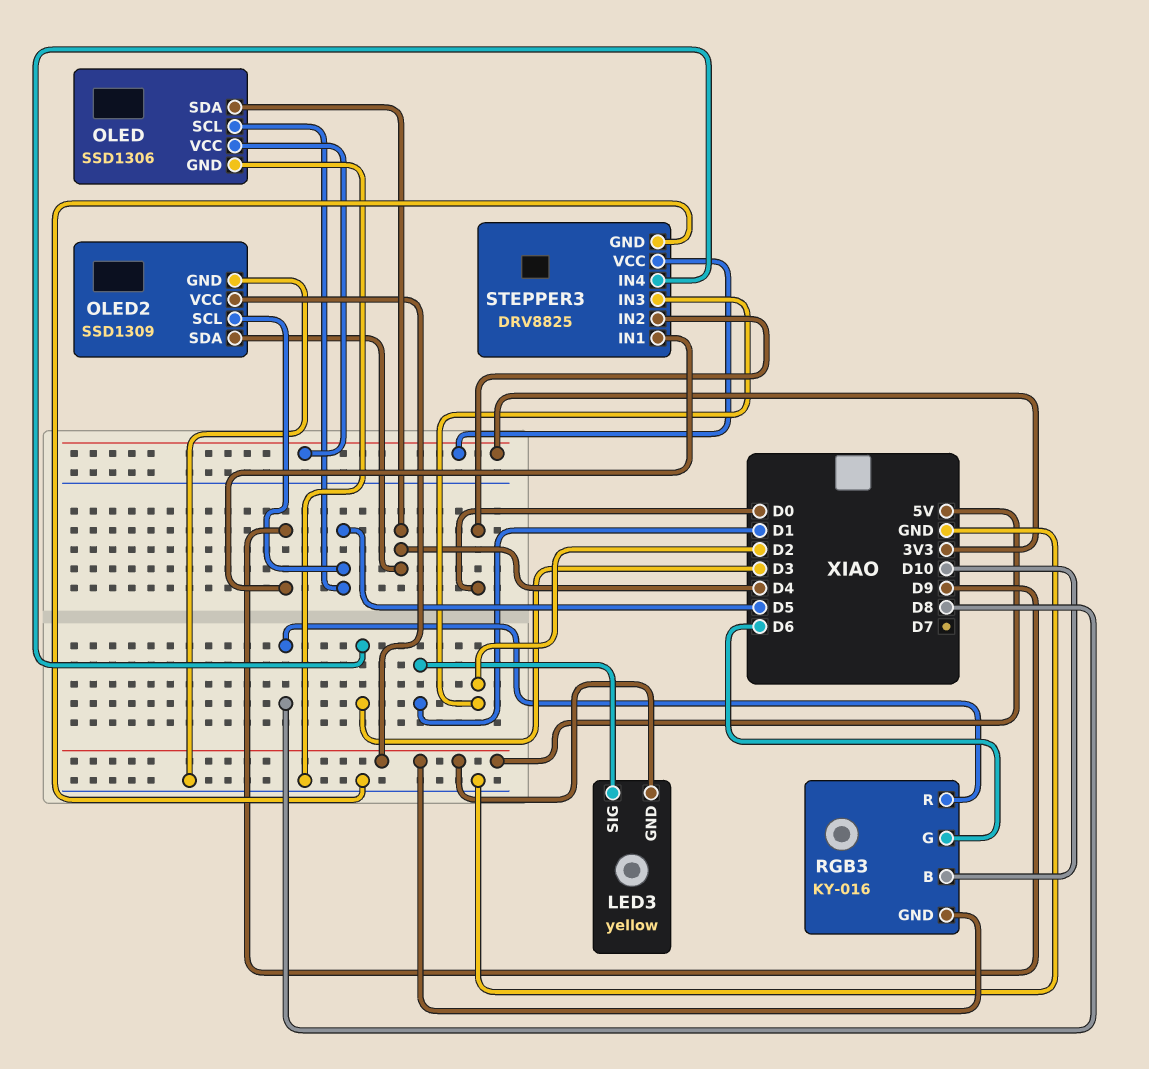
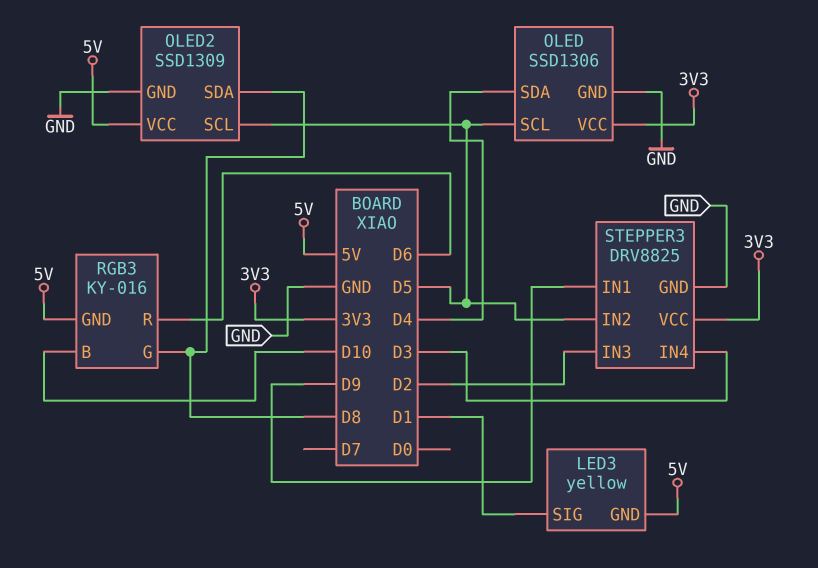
OLED2 pin SDA: D4 -> D8
RGB3 pin G: D6 -> D8
RGB3 pin R: D8 -> D6
STEPPER3 pin IN2: D0 -> D5

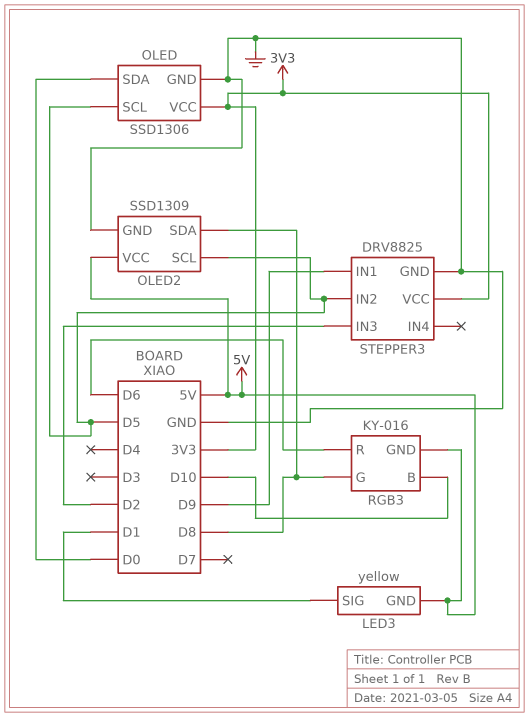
OLED pin SDA: D4 -> D0
STEPPER3 pin IN4: D3 -> none

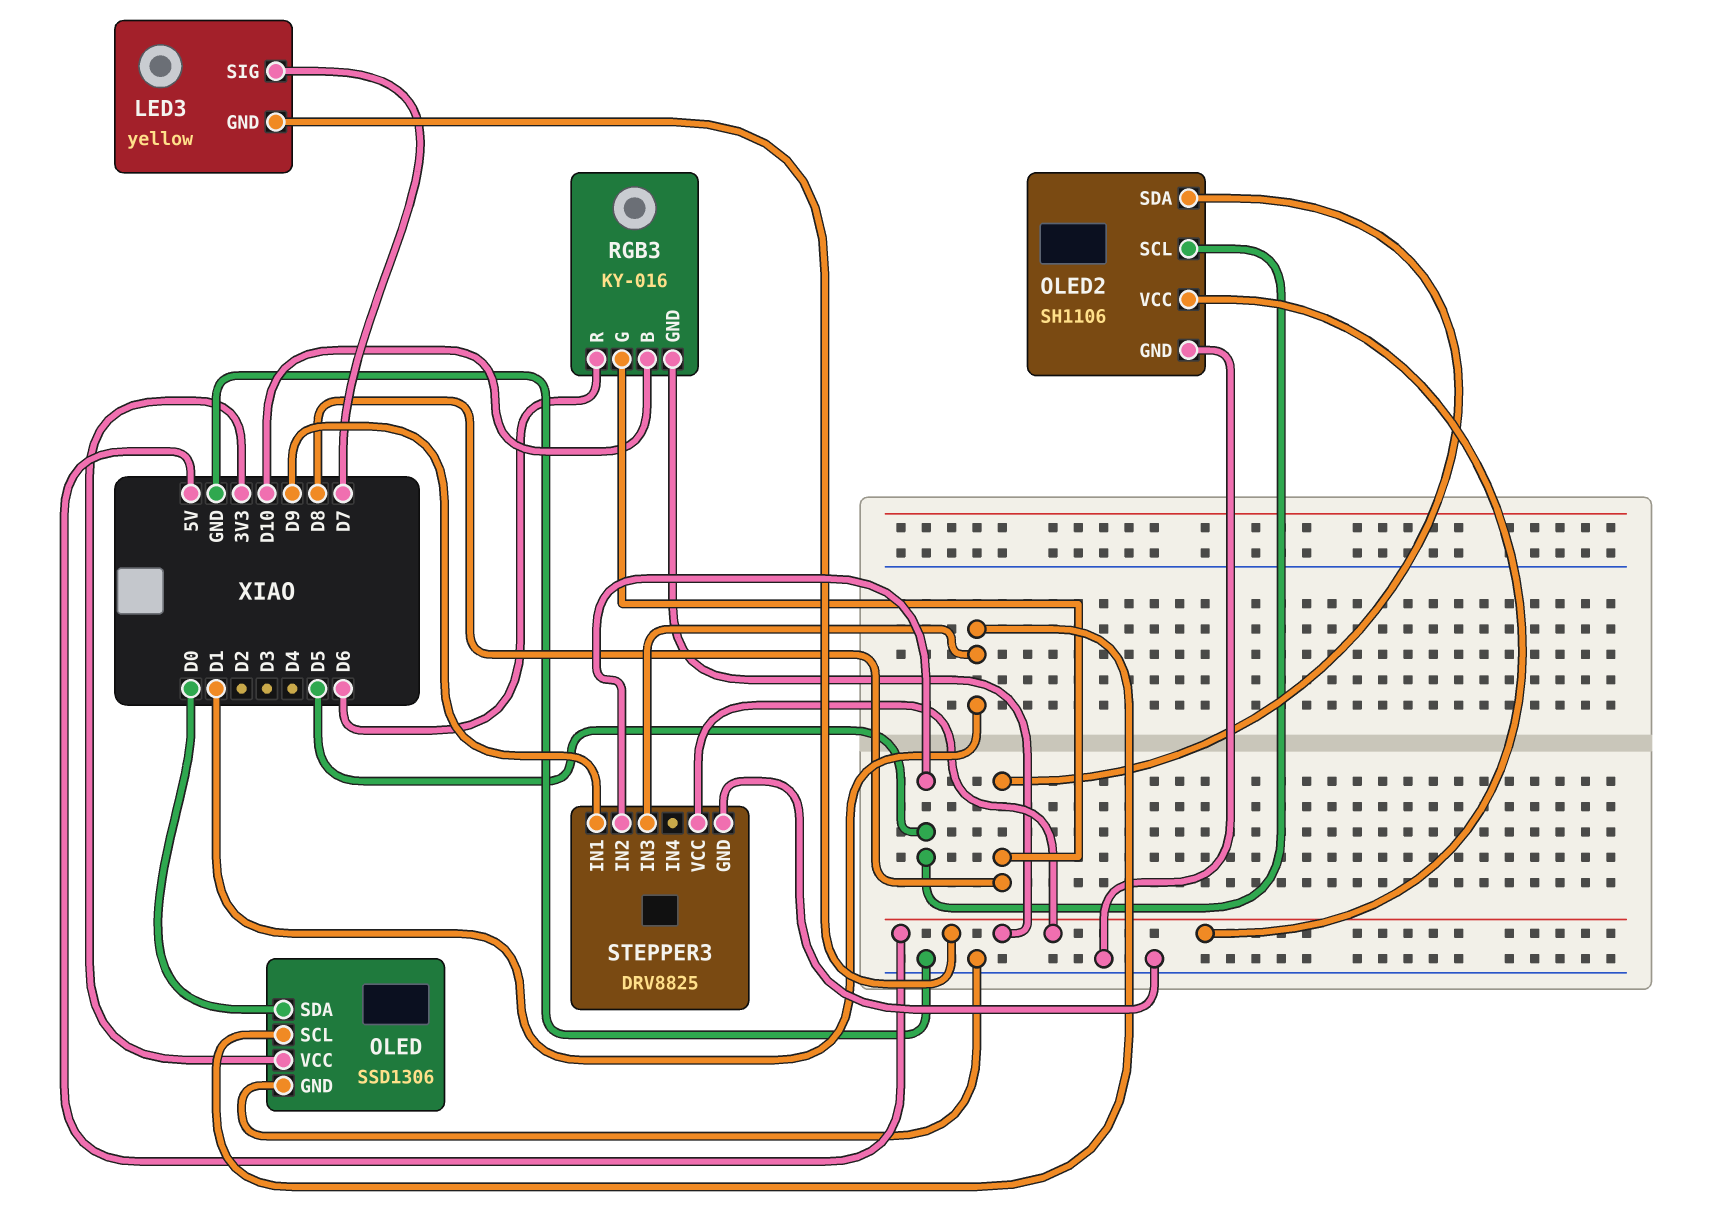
LED3 pin SIG: D1 -> D7
OLED pin SCL: D5 -> D1
OLED2: SSD1309 -> SH1106
STEPPER3 pin IN3: D2 -> D1
STEPPER3 pin VCC: 3V3 -> 5V

